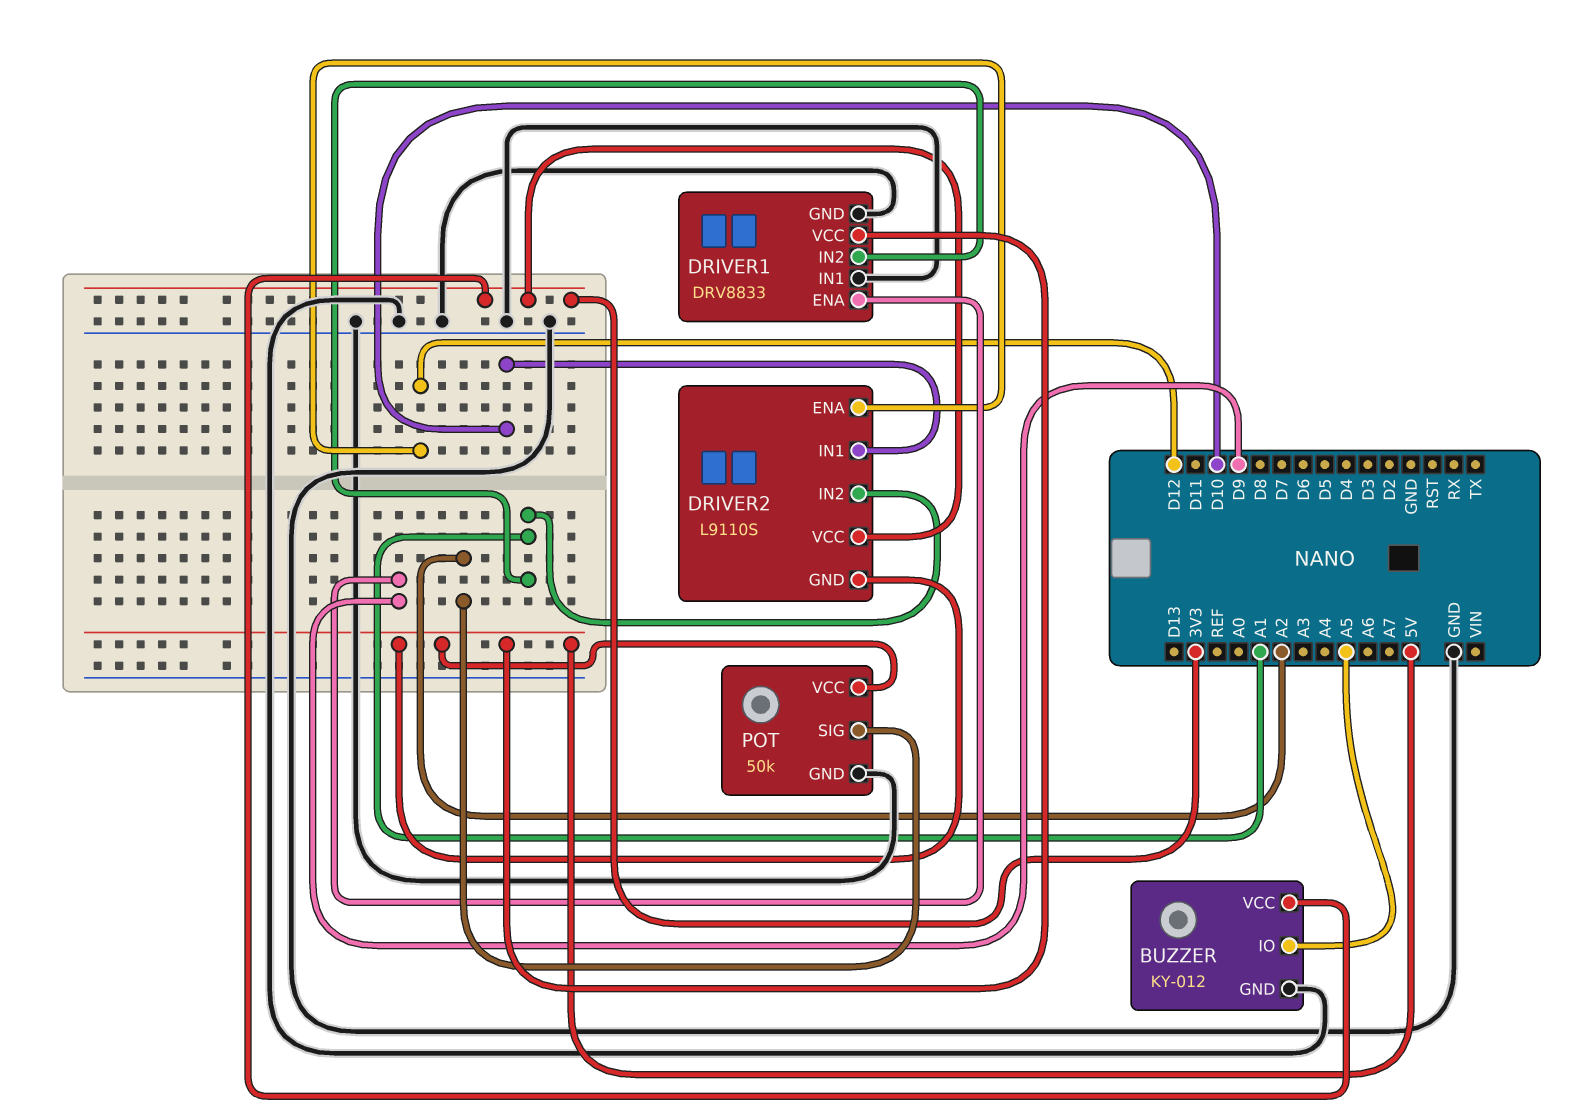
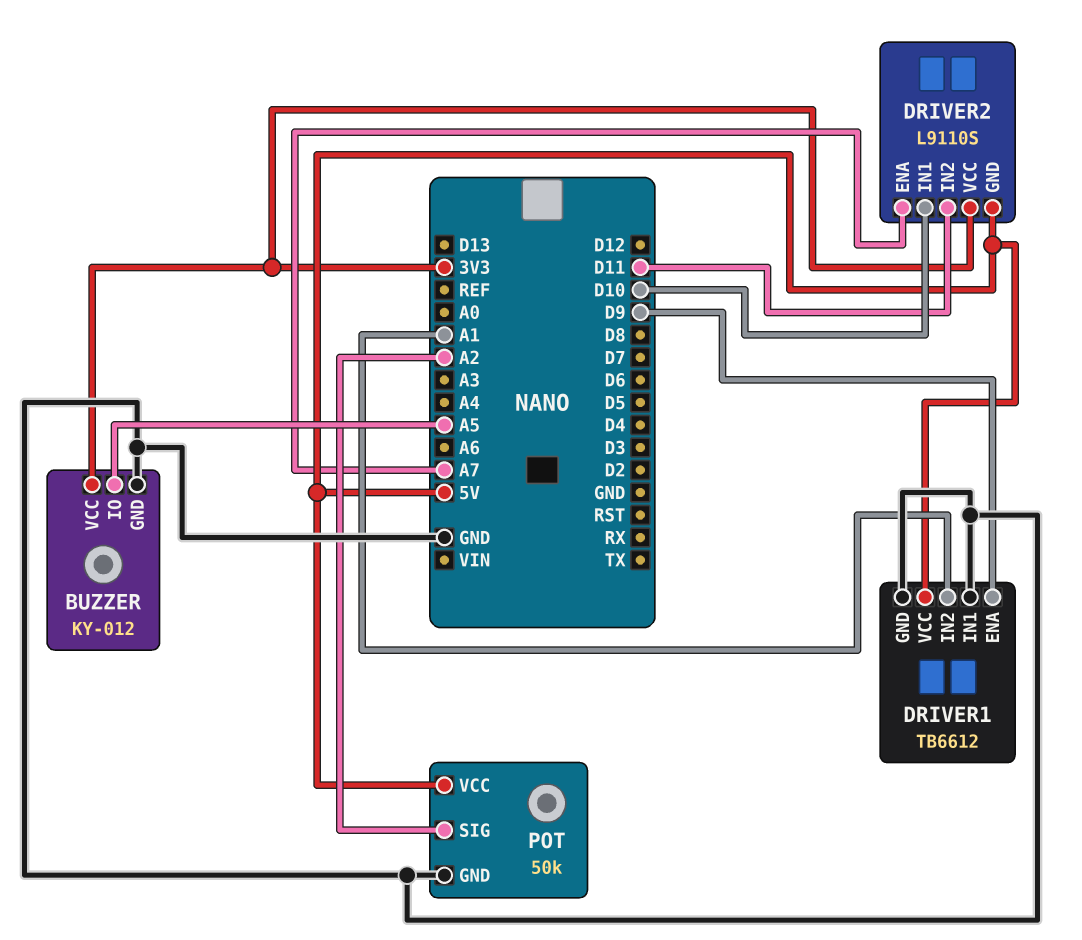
DRIVER1: DRV8833 -> TB6612
DRIVER2 pin ENA: D12 -> A7
DRIVER2 pin IN2: A1 -> D11

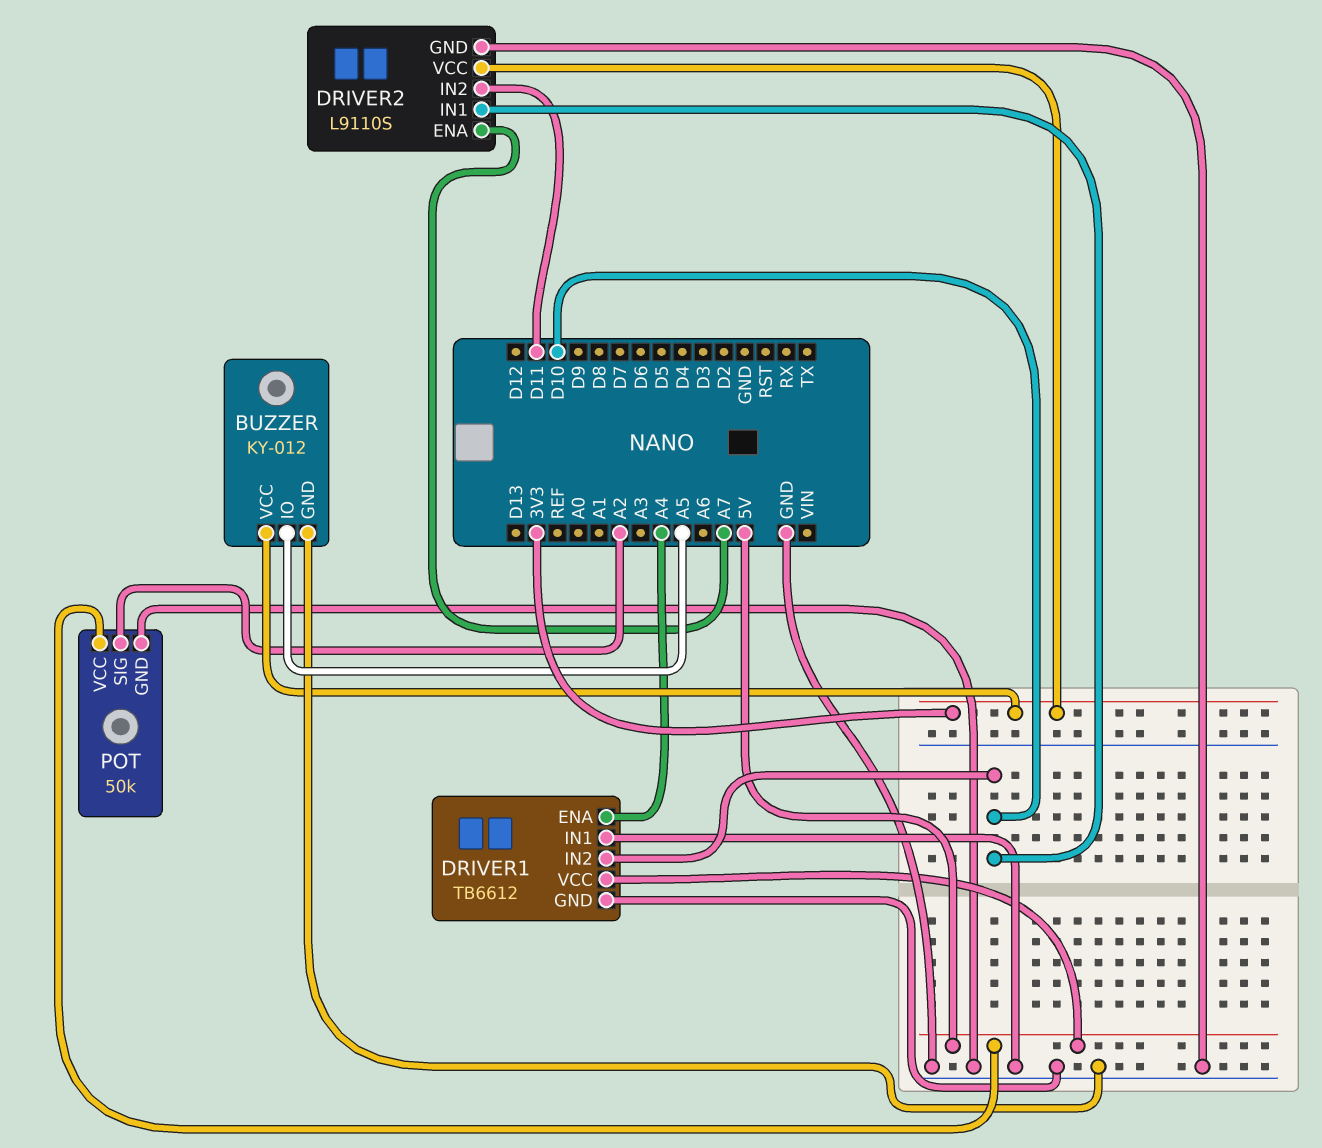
DRIVER1 pin ENA: D9 -> A4
DRIVER1 pin IN2: A1 -> D10
DRIVER2 pin GND: 5V -> GND

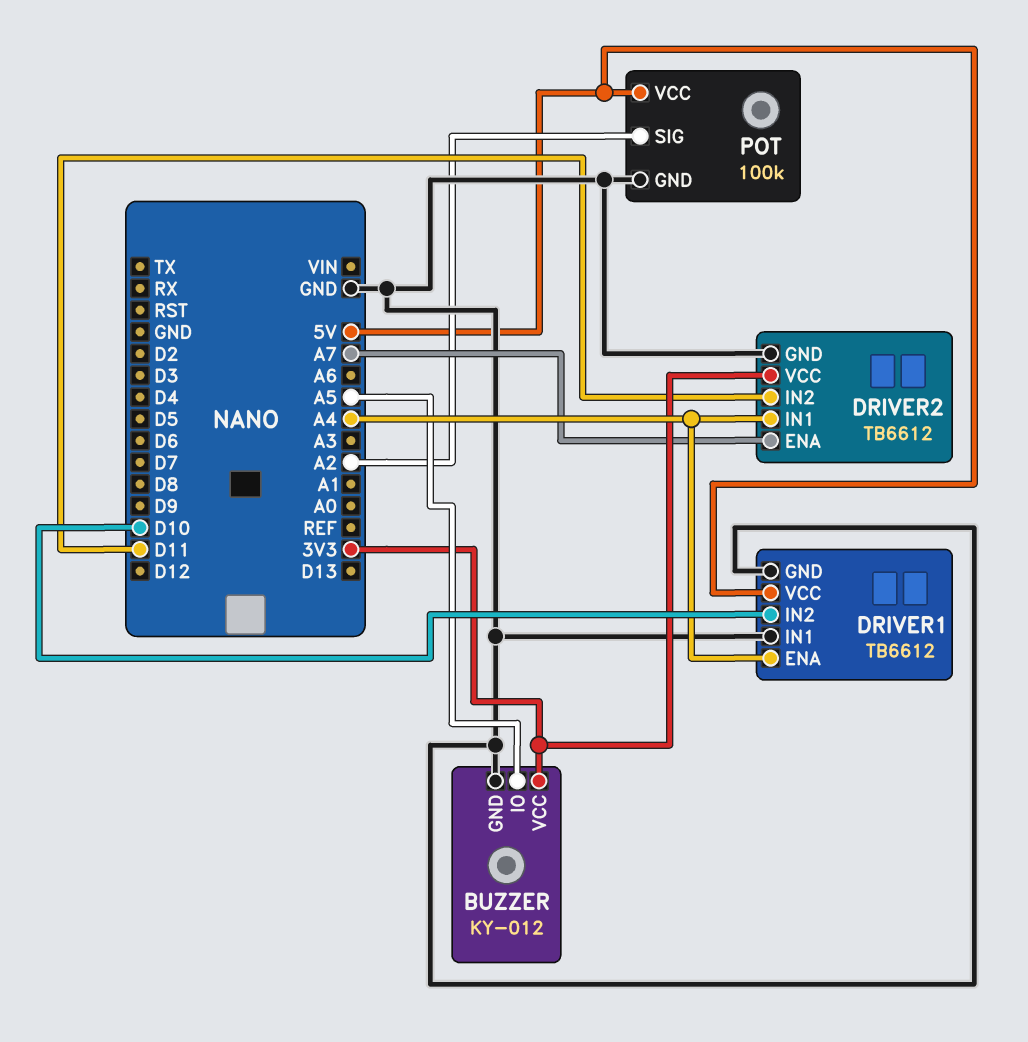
DRIVER2: L9110S -> TB6612
DRIVER2 pin IN1: D10 -> A4
POT: 50k -> 100k

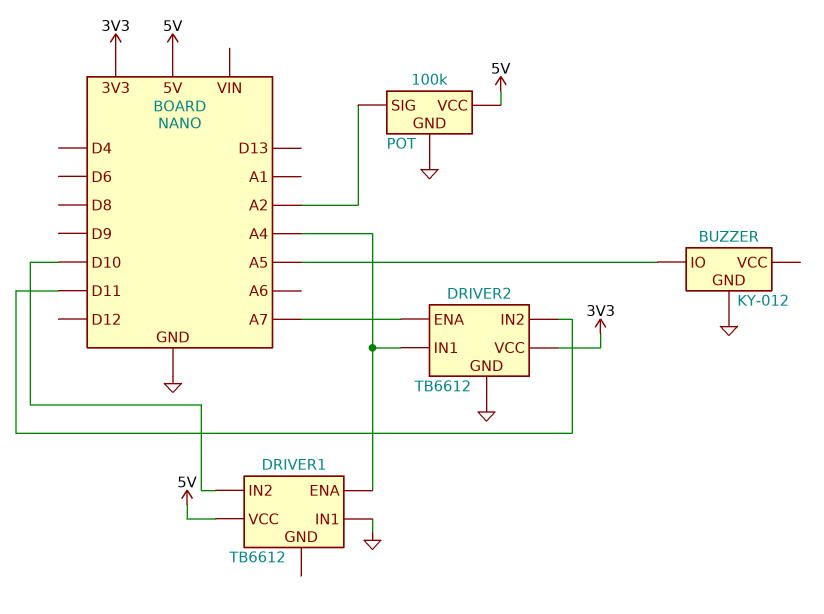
BUZZER pin VCC: 3V3 -> none
DRIVER1 pin GND: GND -> none

